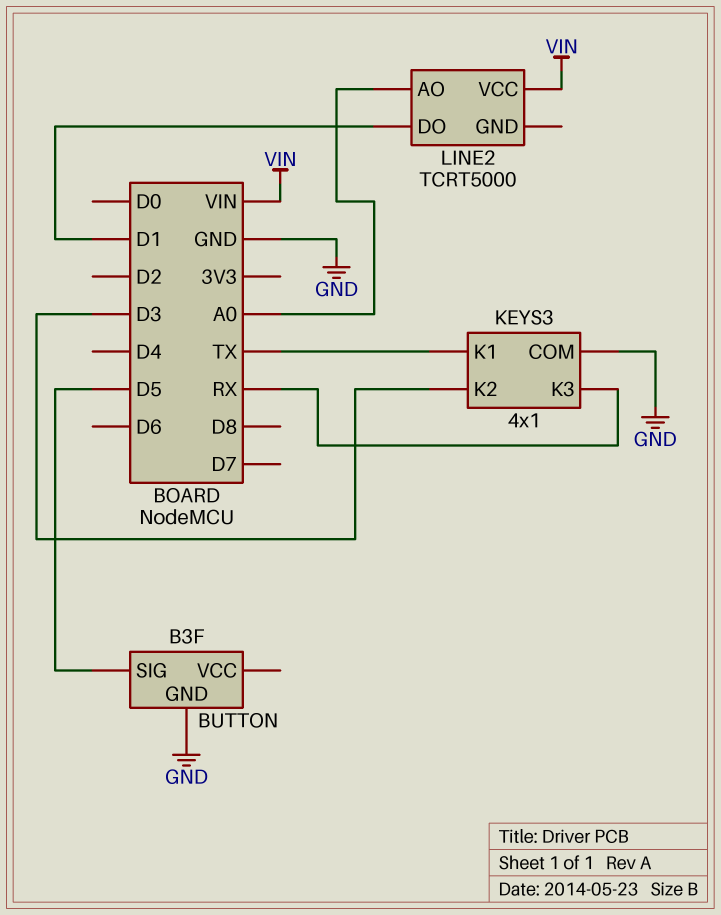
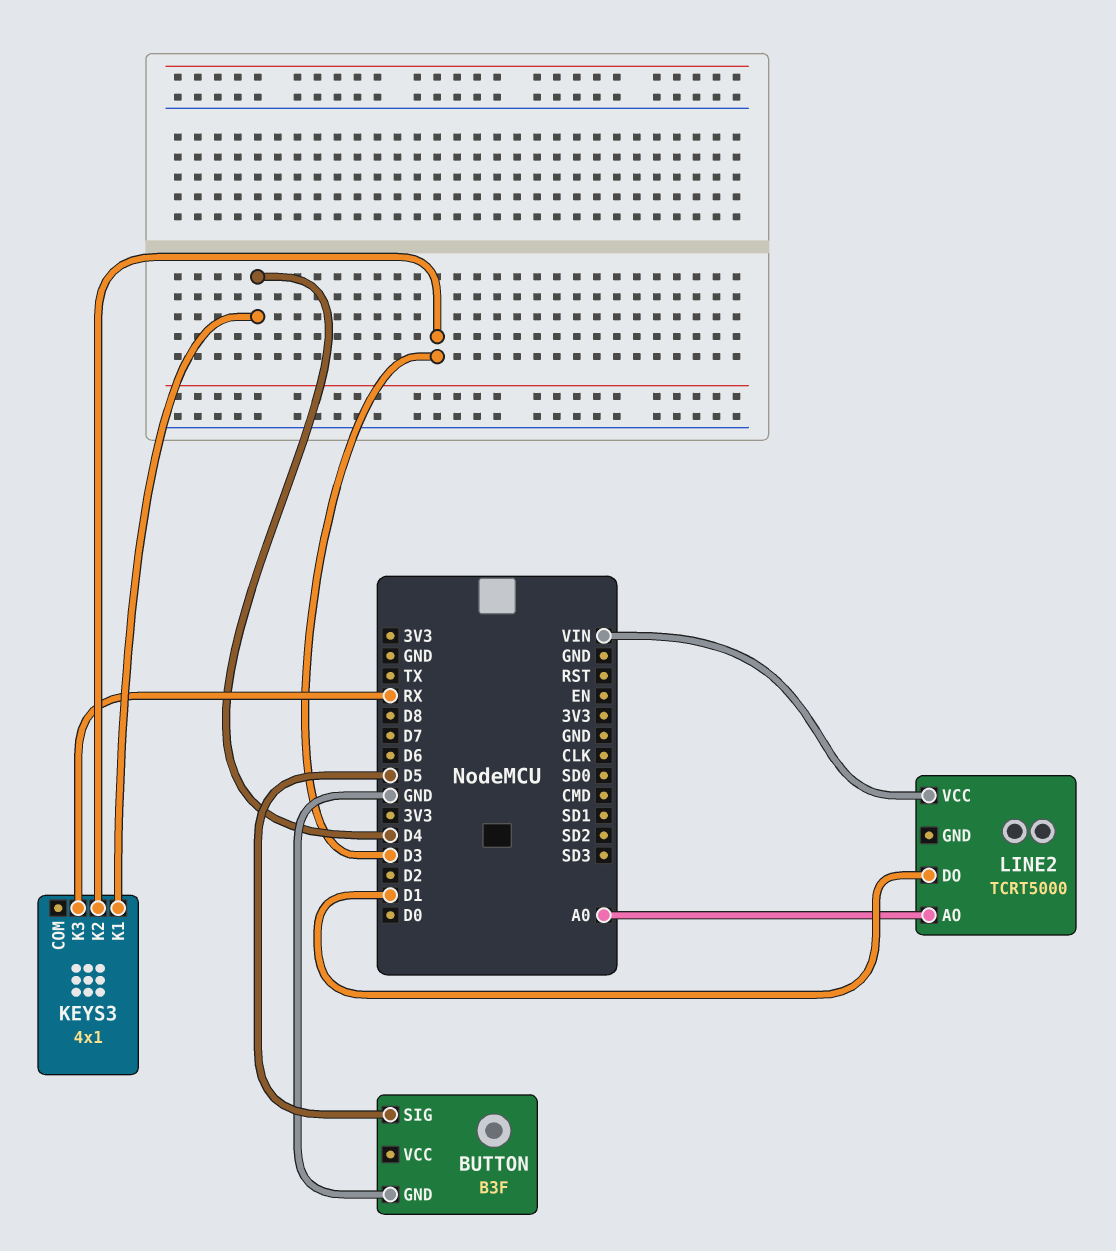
KEYS3 pin COM: GND -> none
KEYS3 pin K1: TX -> D4

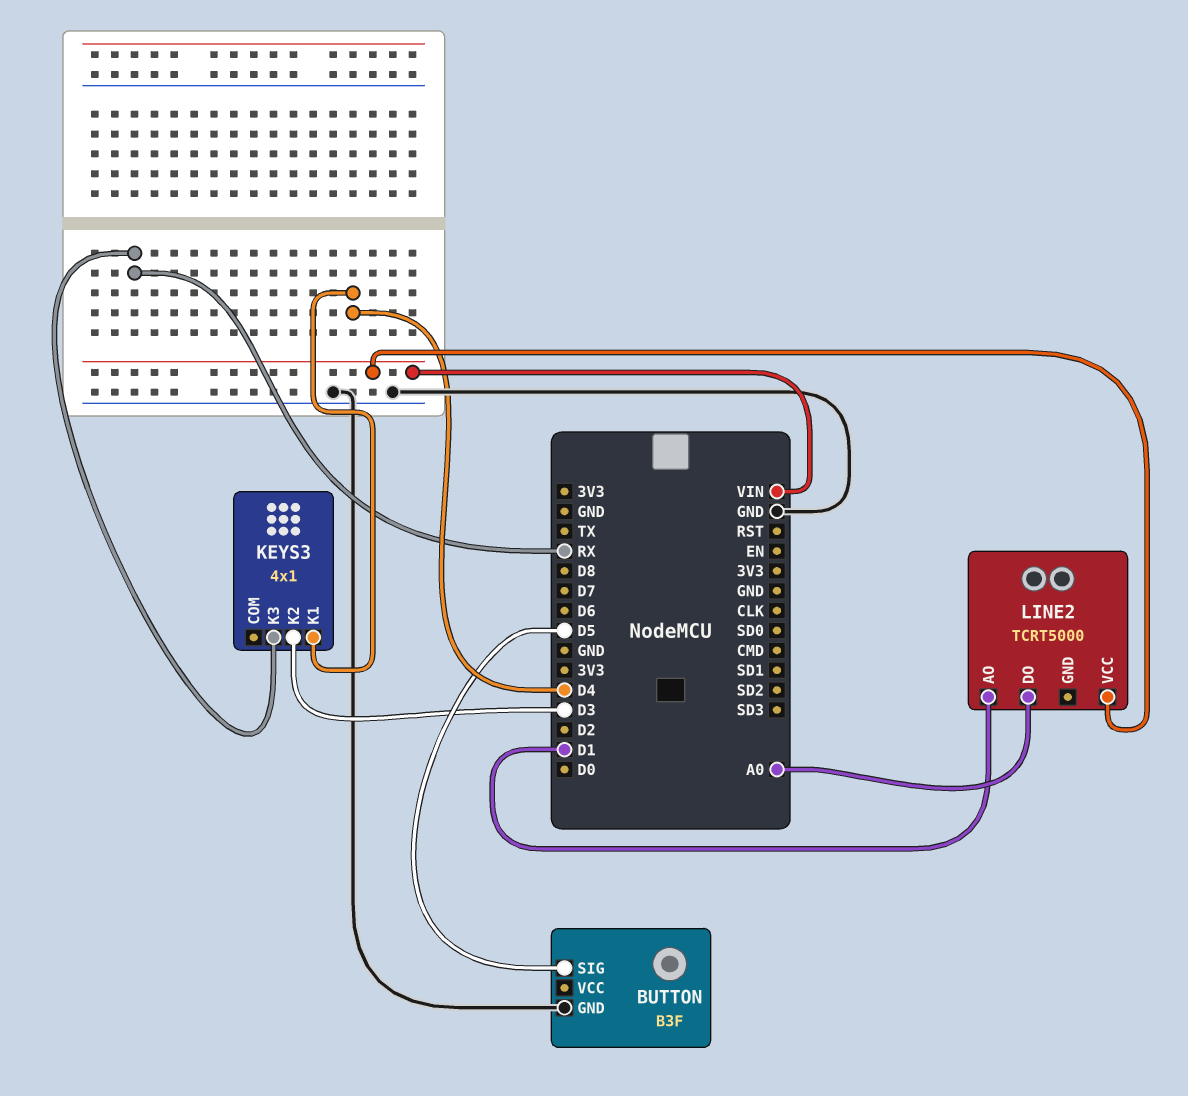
LINE2 pin AO: A0 -> D1
LINE2 pin DO: D1 -> A0

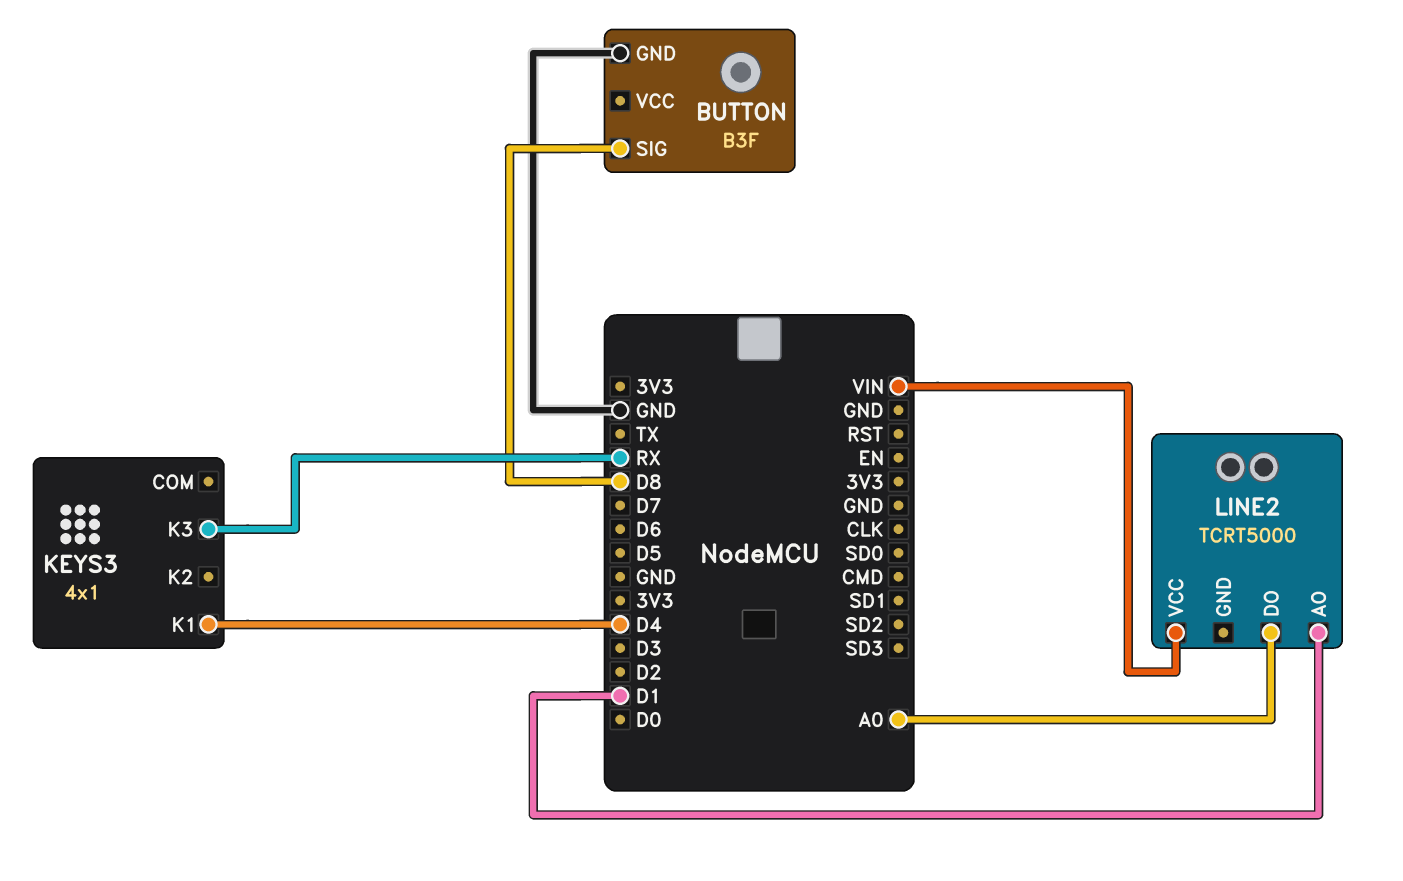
BUTTON pin SIG: D5 -> D8
KEYS3 pin K2: D3 -> none

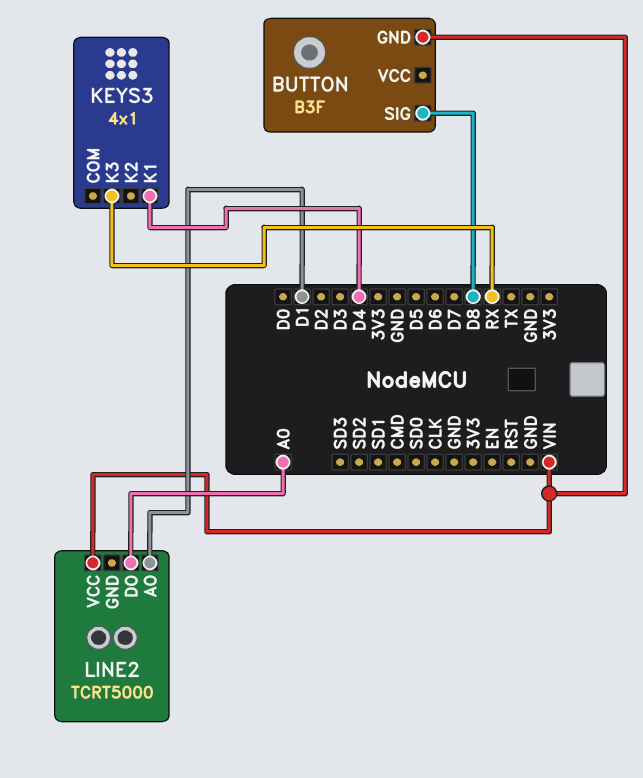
BUTTON pin GND: GND -> VIN

